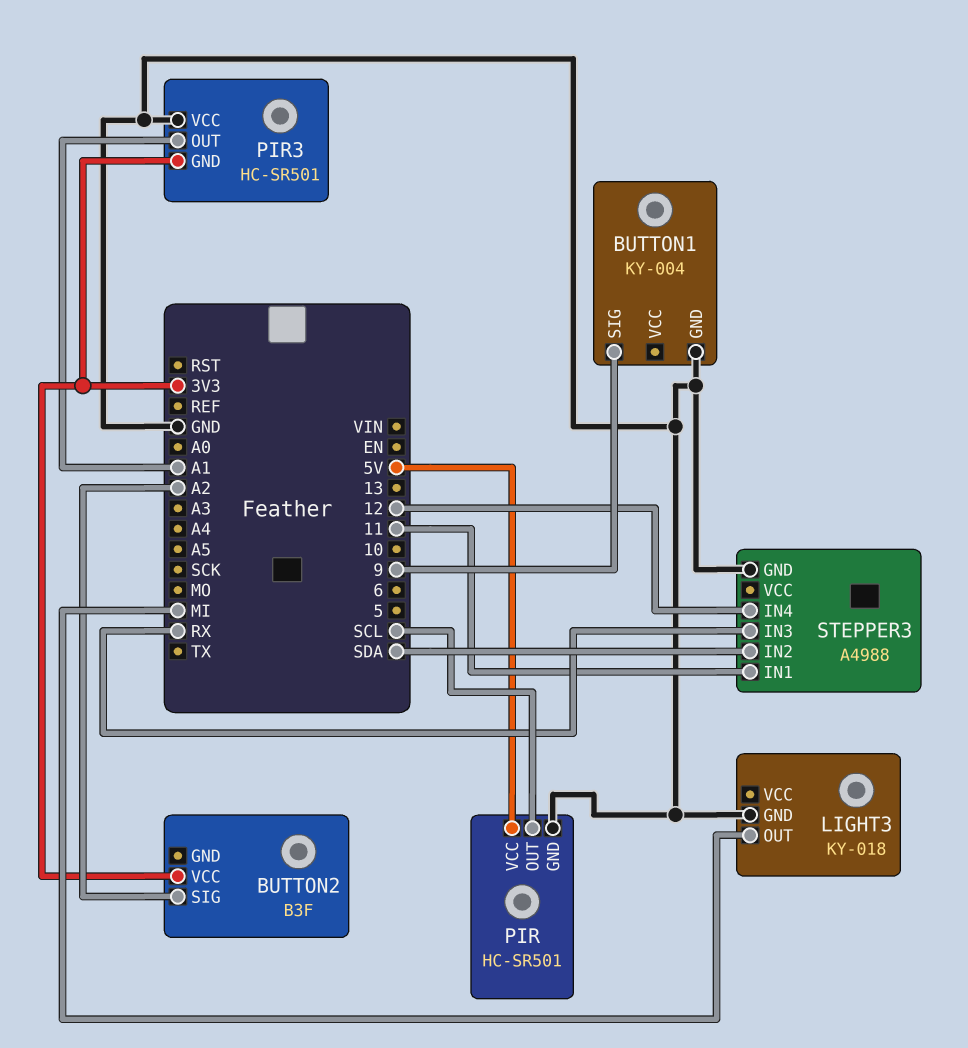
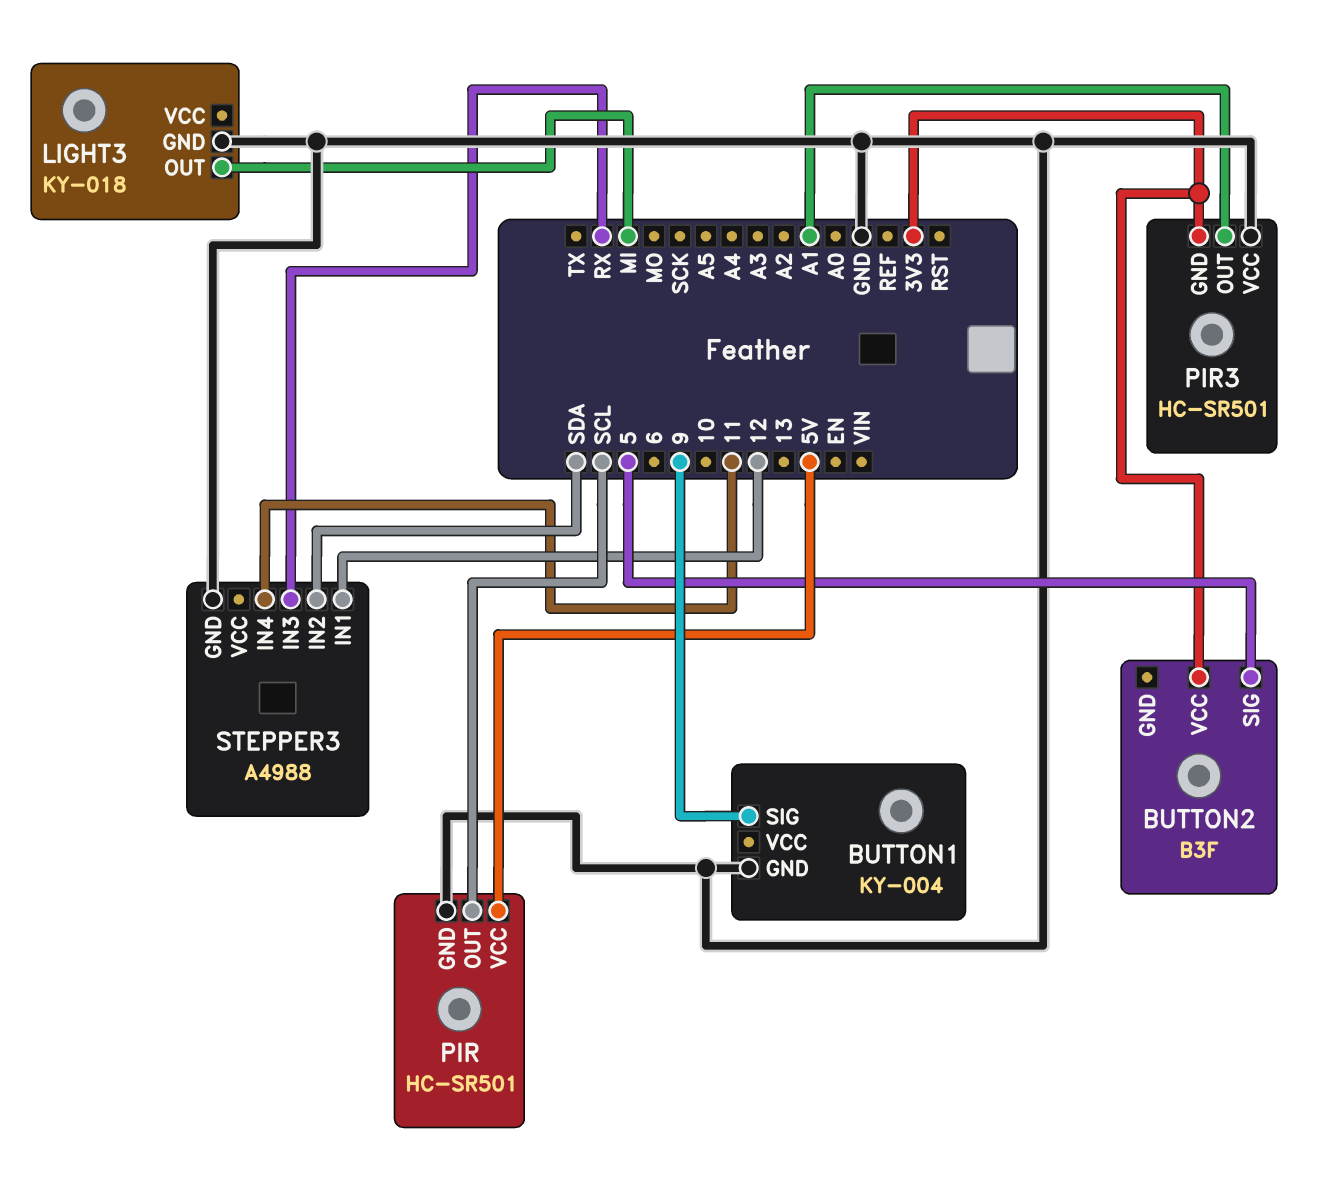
BUTTON2 pin SIG: A2 -> 5
STEPPER3 pin IN1: 11 -> 12
STEPPER3 pin IN4: 12 -> 11

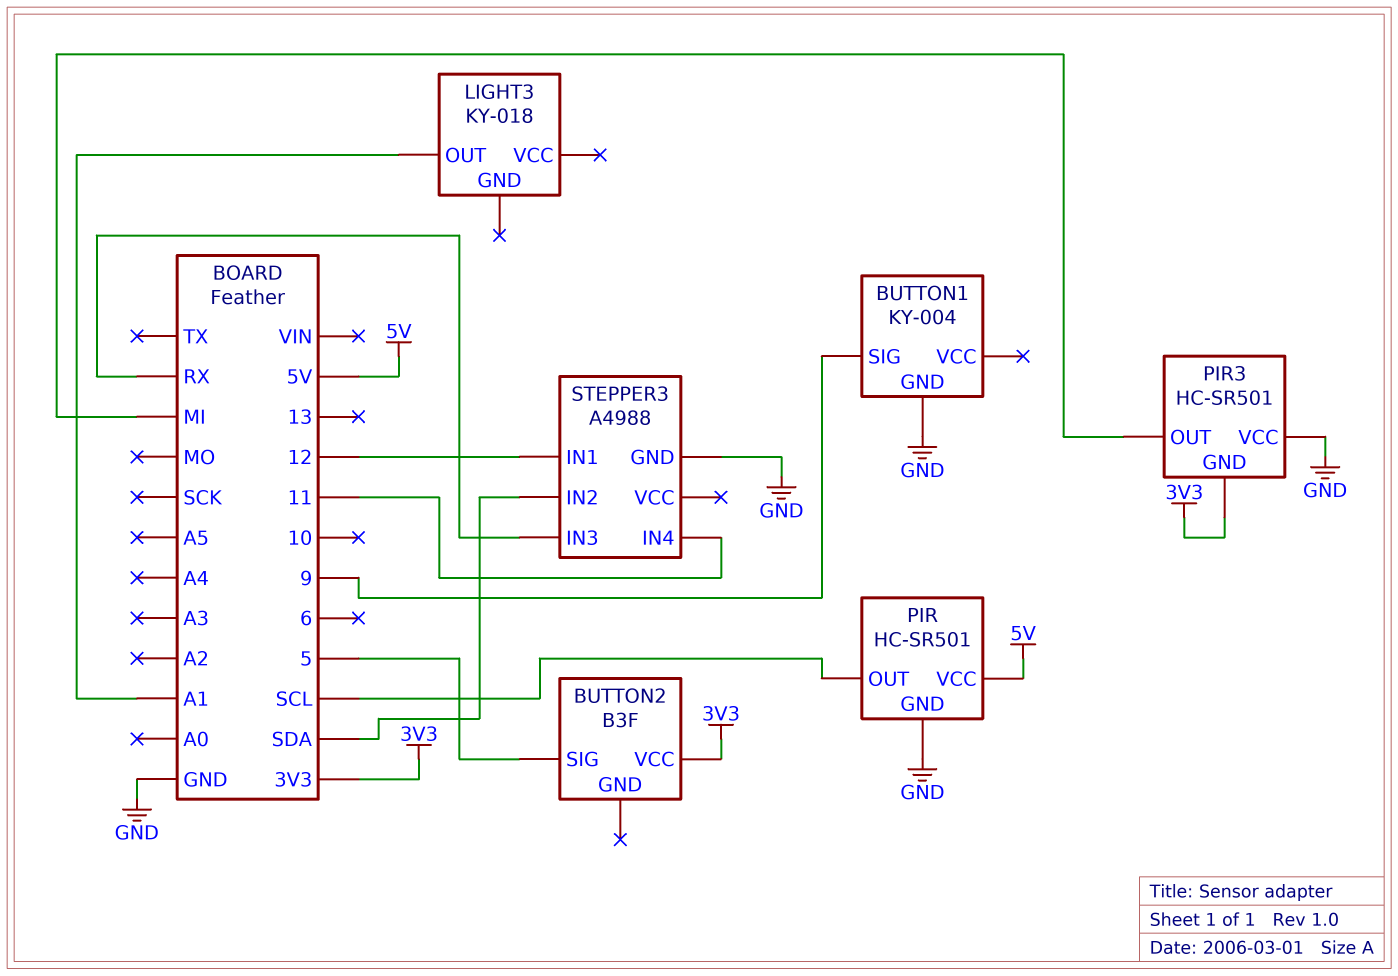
LIGHT3 pin GND: GND -> none
LIGHT3 pin OUT: MI -> A1
PIR3 pin OUT: A1 -> MI

